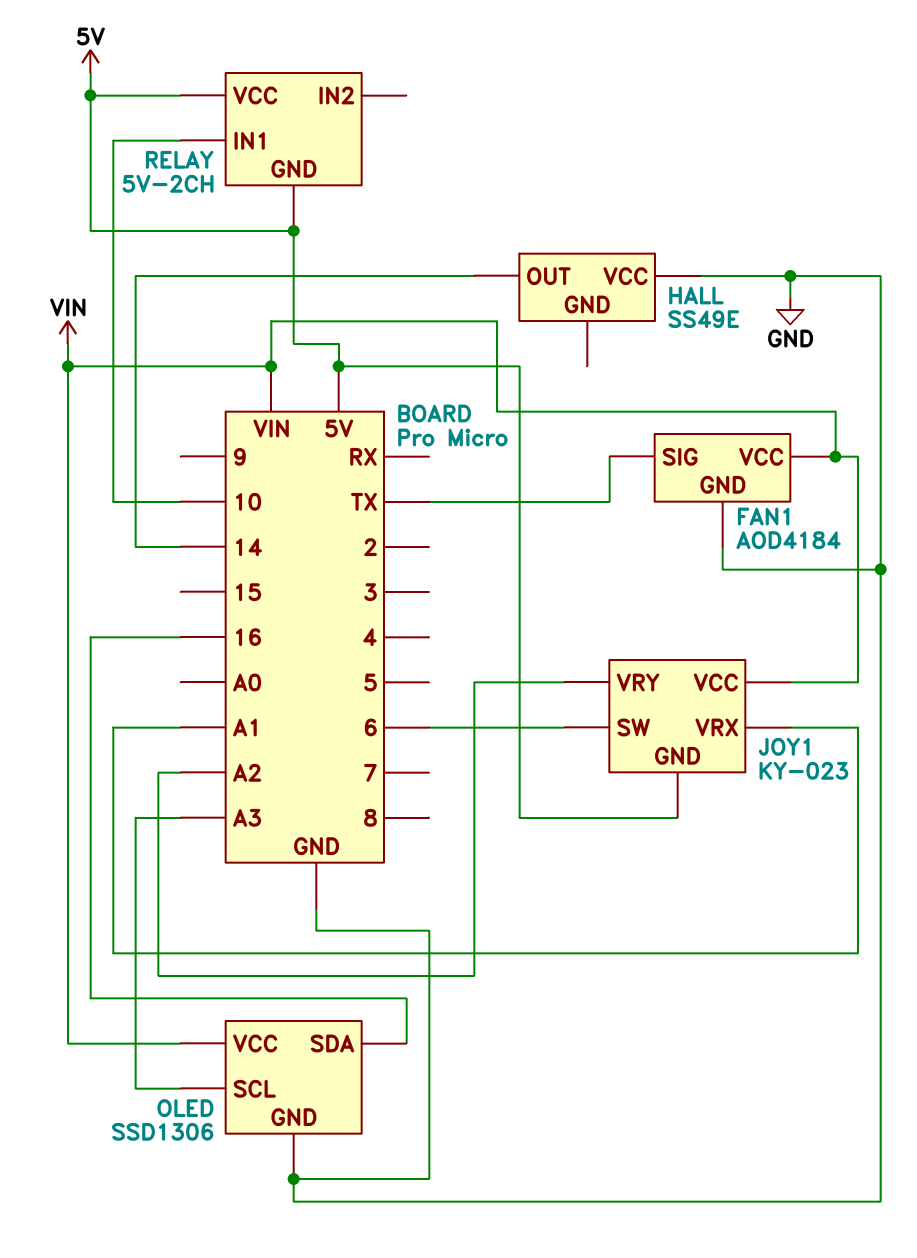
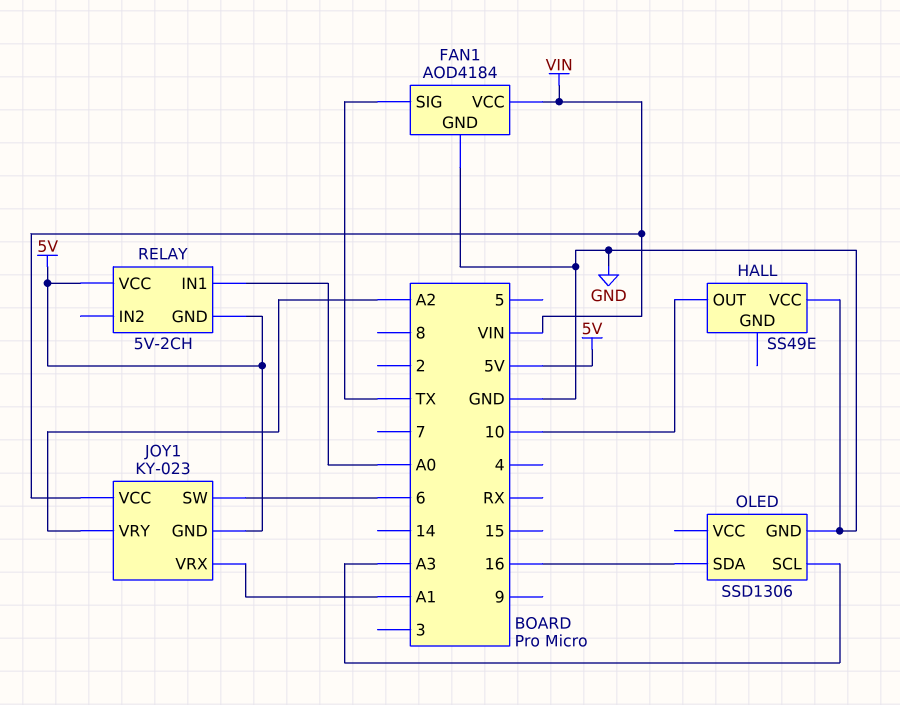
HALL pin OUT: 14 -> 10
OLED pin VCC: VIN -> none
RELAY pin IN1: 10 -> A0

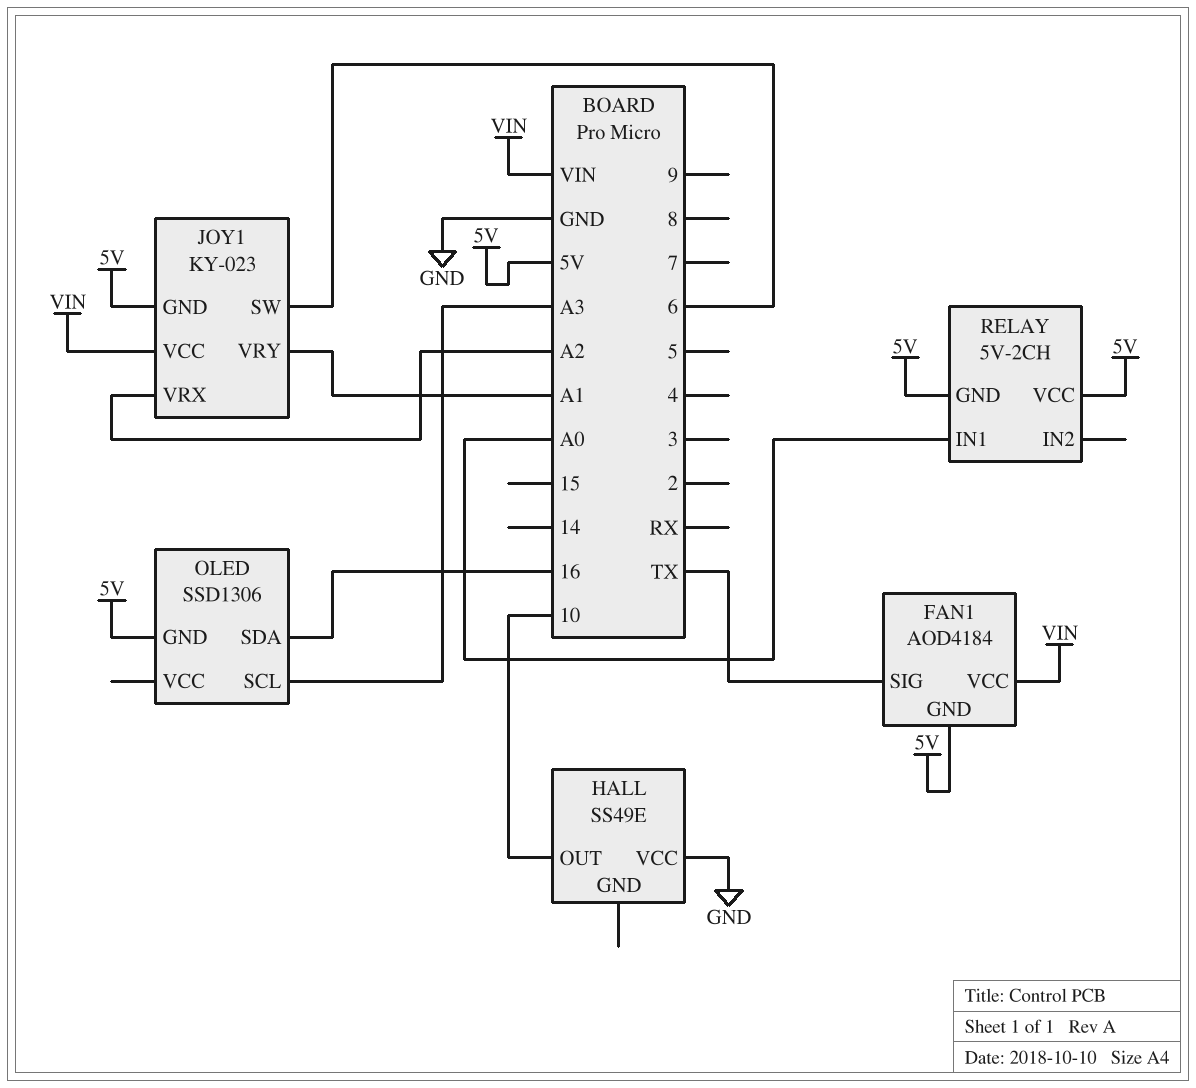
FAN1 pin GND: GND -> 5V
JOY1 pin VRX: A1 -> A2
JOY1 pin VRY: A2 -> A1
OLED pin GND: GND -> 5V

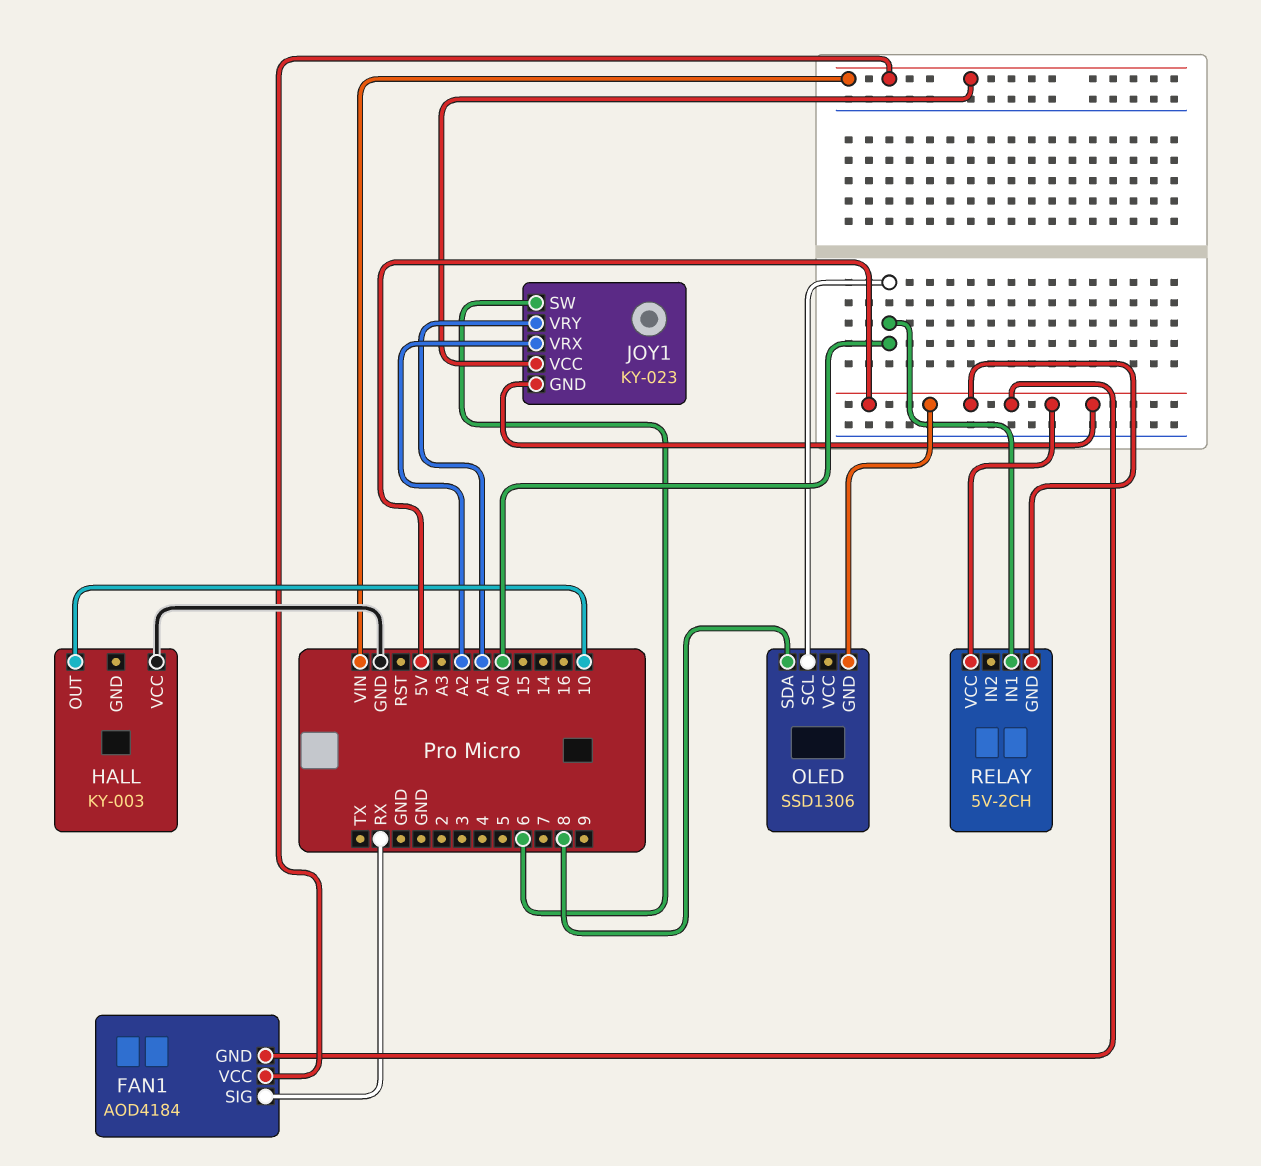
FAN1 pin SIG: TX -> RX
HALL: SS49E -> KY-003
OLED pin SCL: A3 -> A0
OLED pin SDA: 16 -> 8

